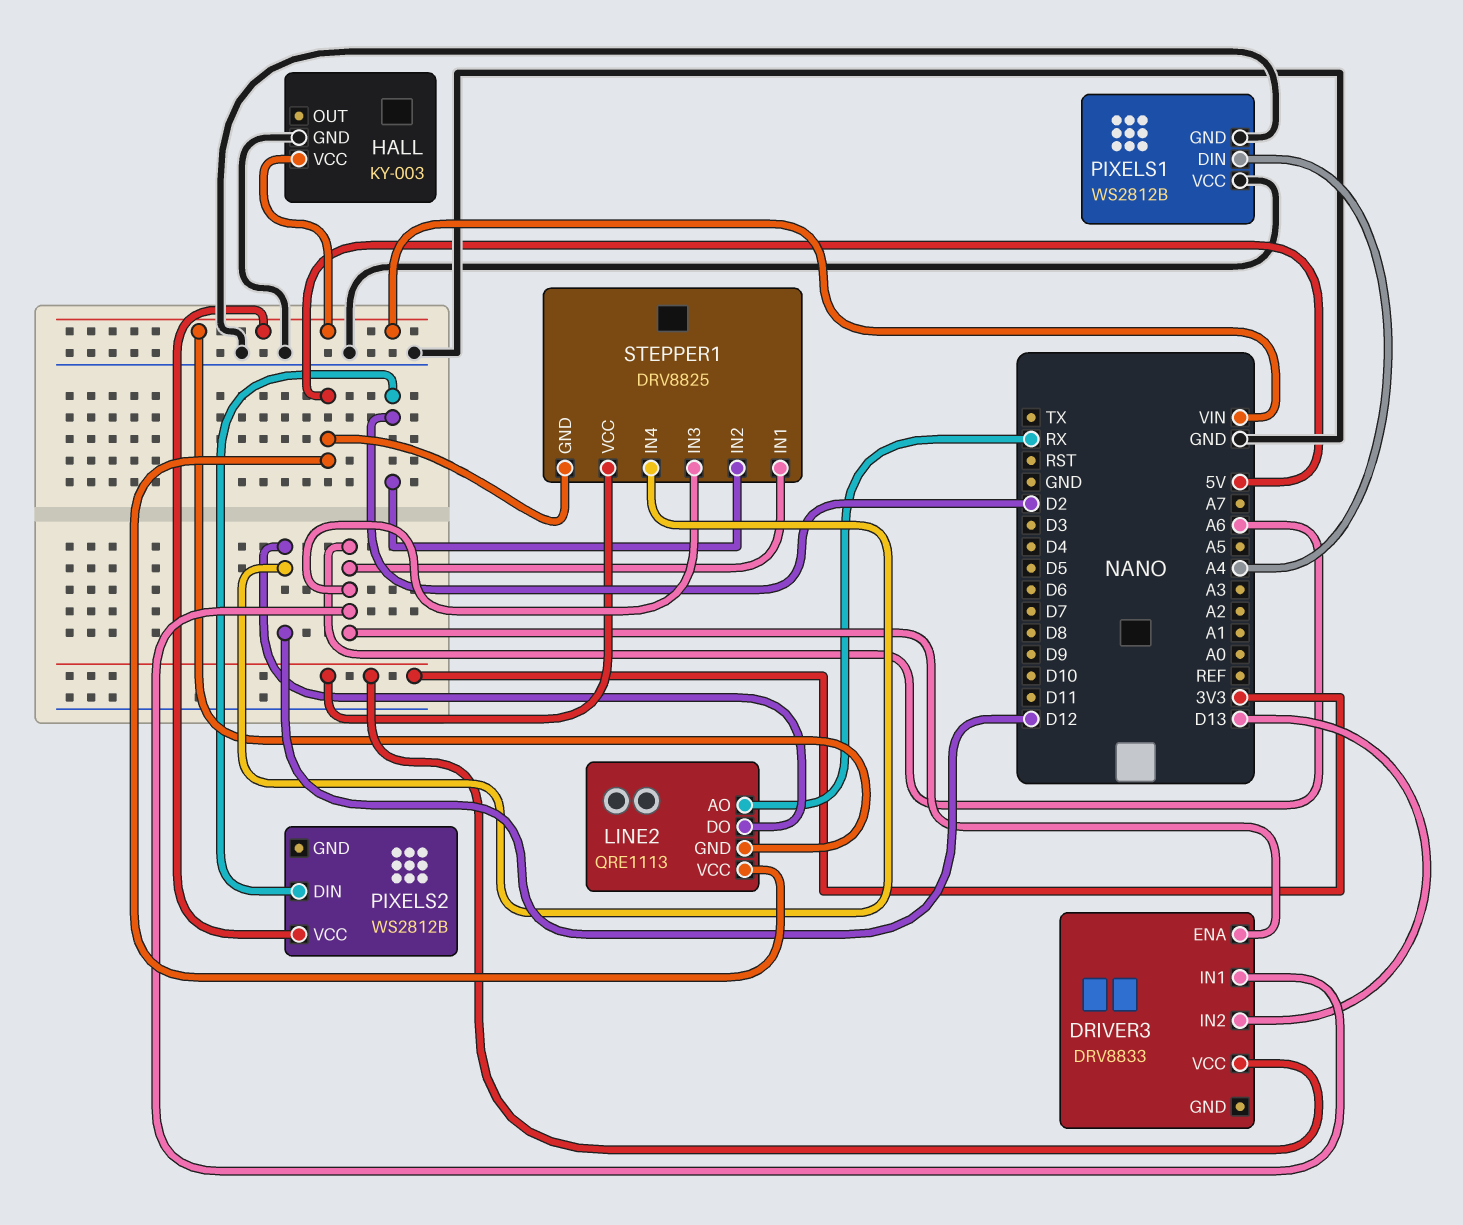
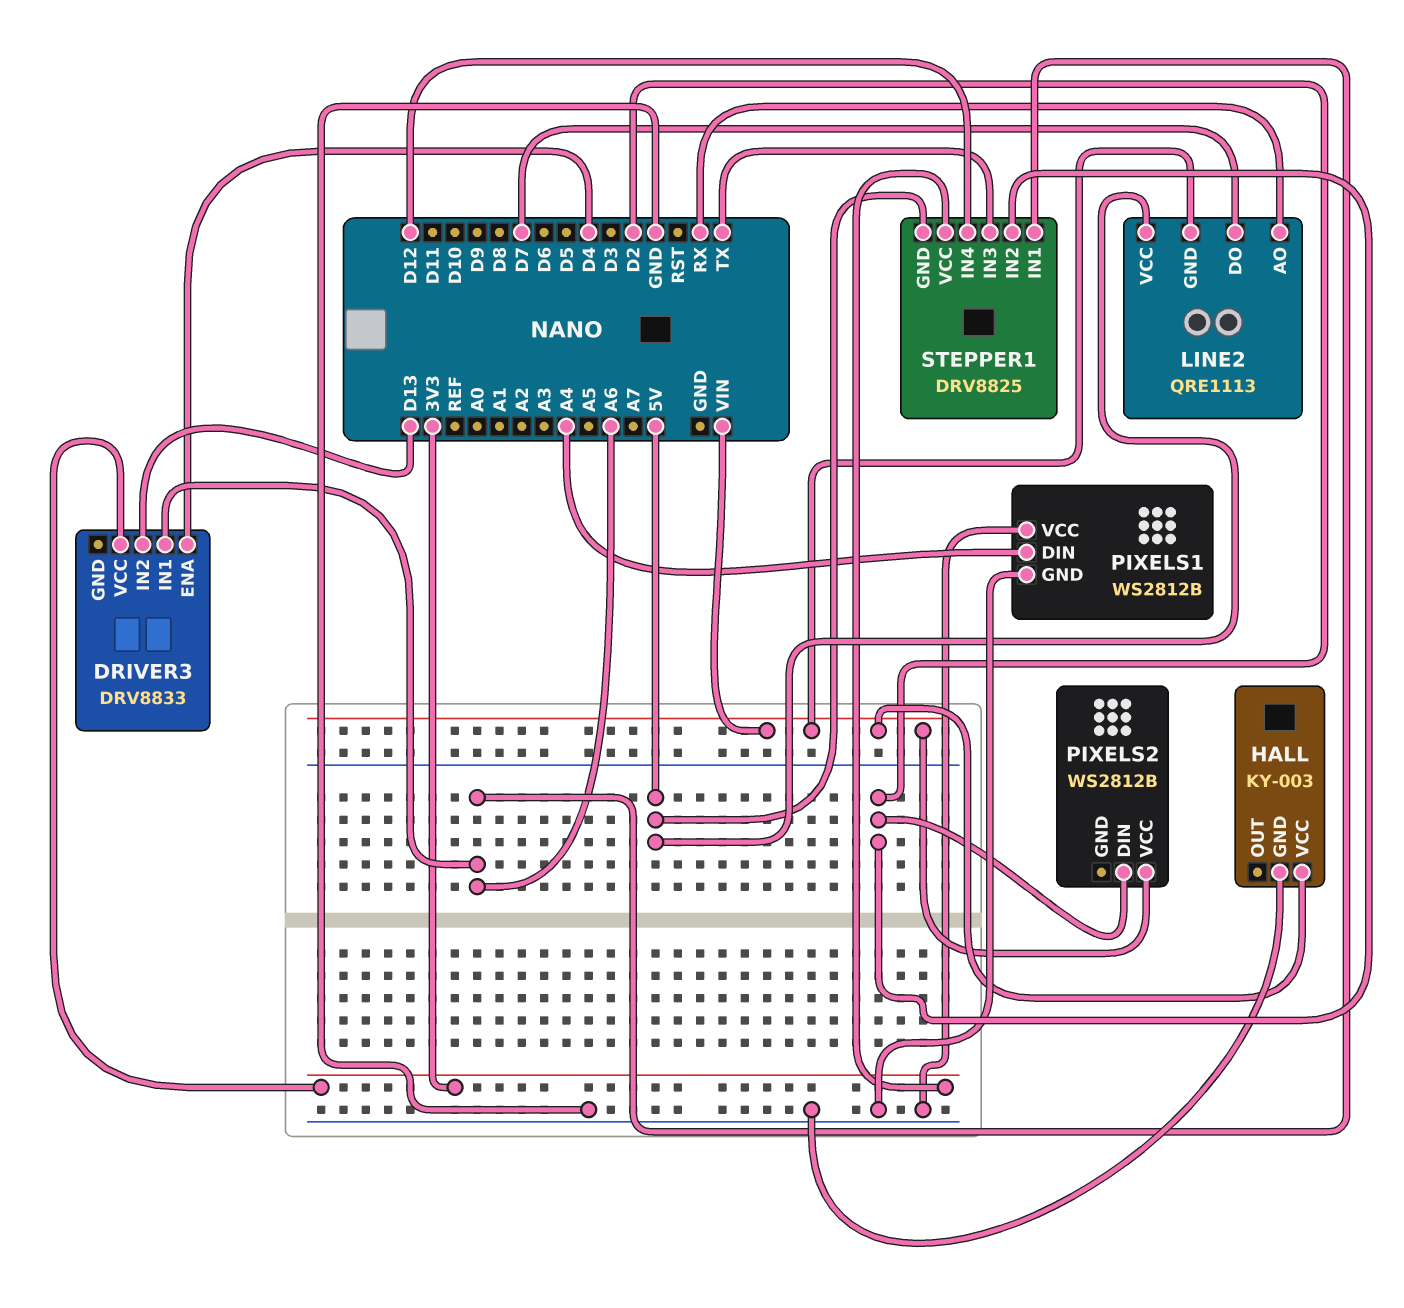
DRIVER3 pin ENA: A6 -> D4
LINE2 pin DO: D12 -> D7
STEPPER1 pin IN3: A6 -> TX

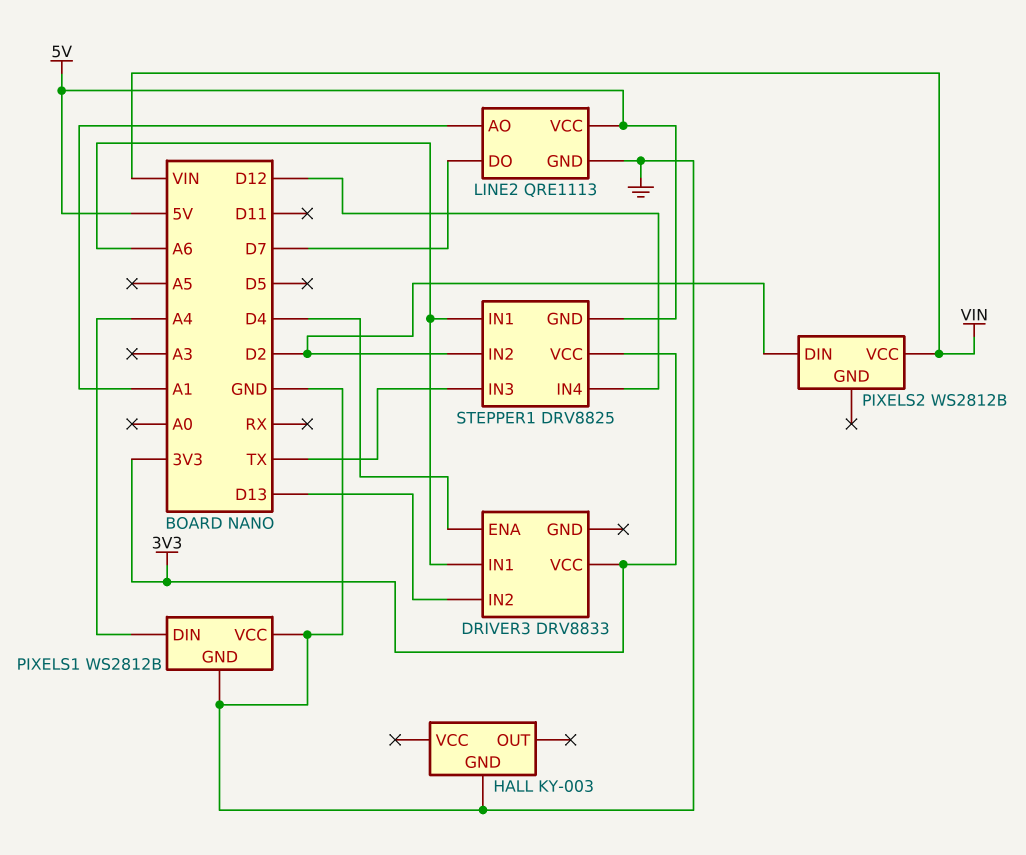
HALL pin VCC: VIN -> none
LINE2 pin AO: RX -> A1
LINE2 pin GND: VIN -> GND

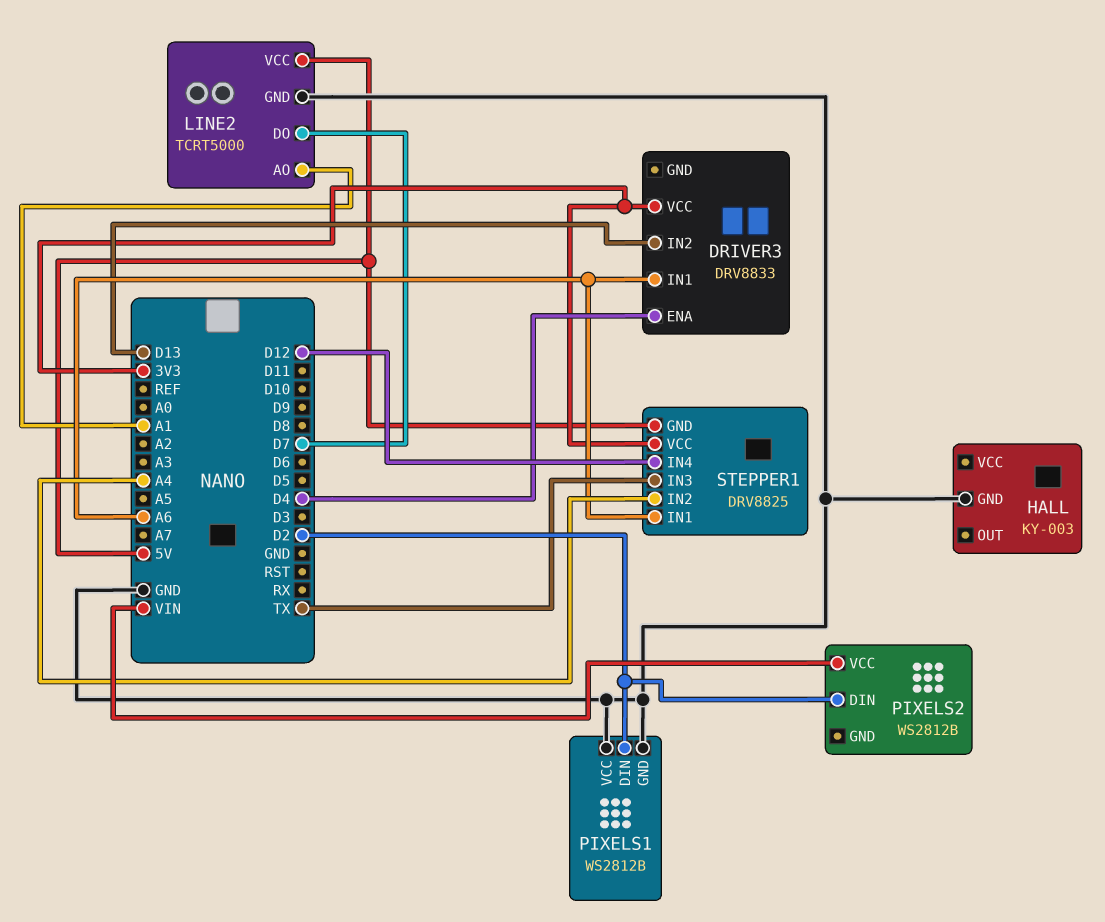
LINE2: QRE1113 -> TCRT5000
PIXELS1 pin DIN: A4 -> D2
STEPPER1 pin IN2: D2 -> A4

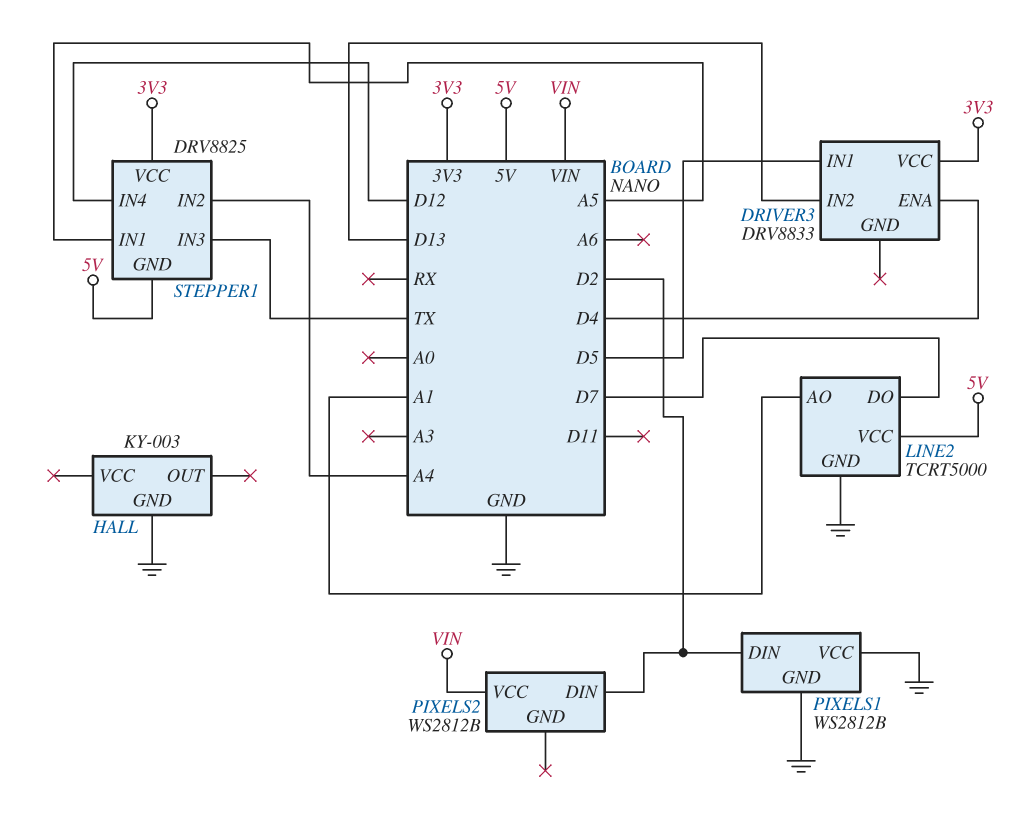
DRIVER3 pin IN1: A6 -> D5
STEPPER1 pin IN1: A6 -> A5

